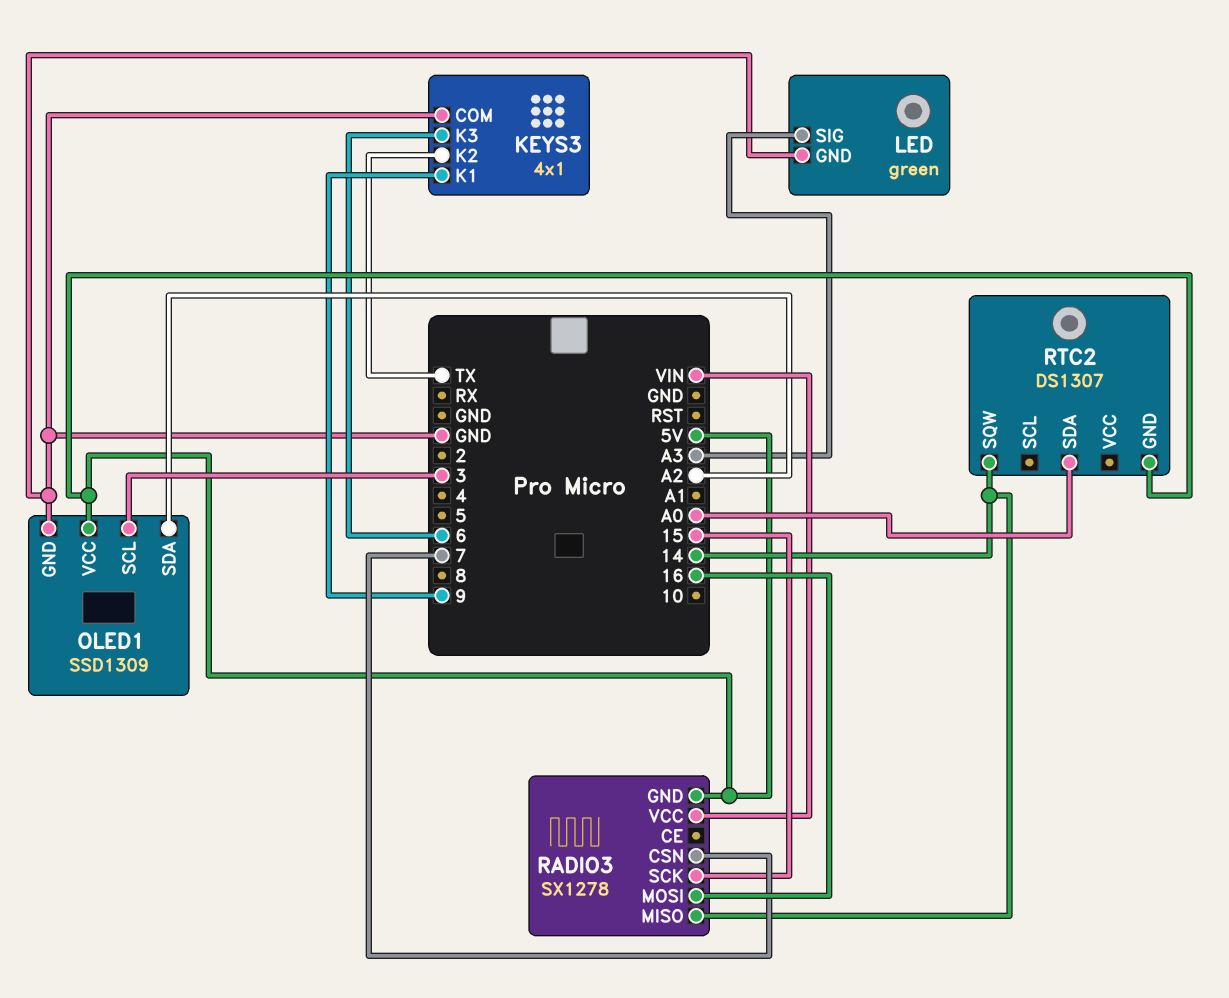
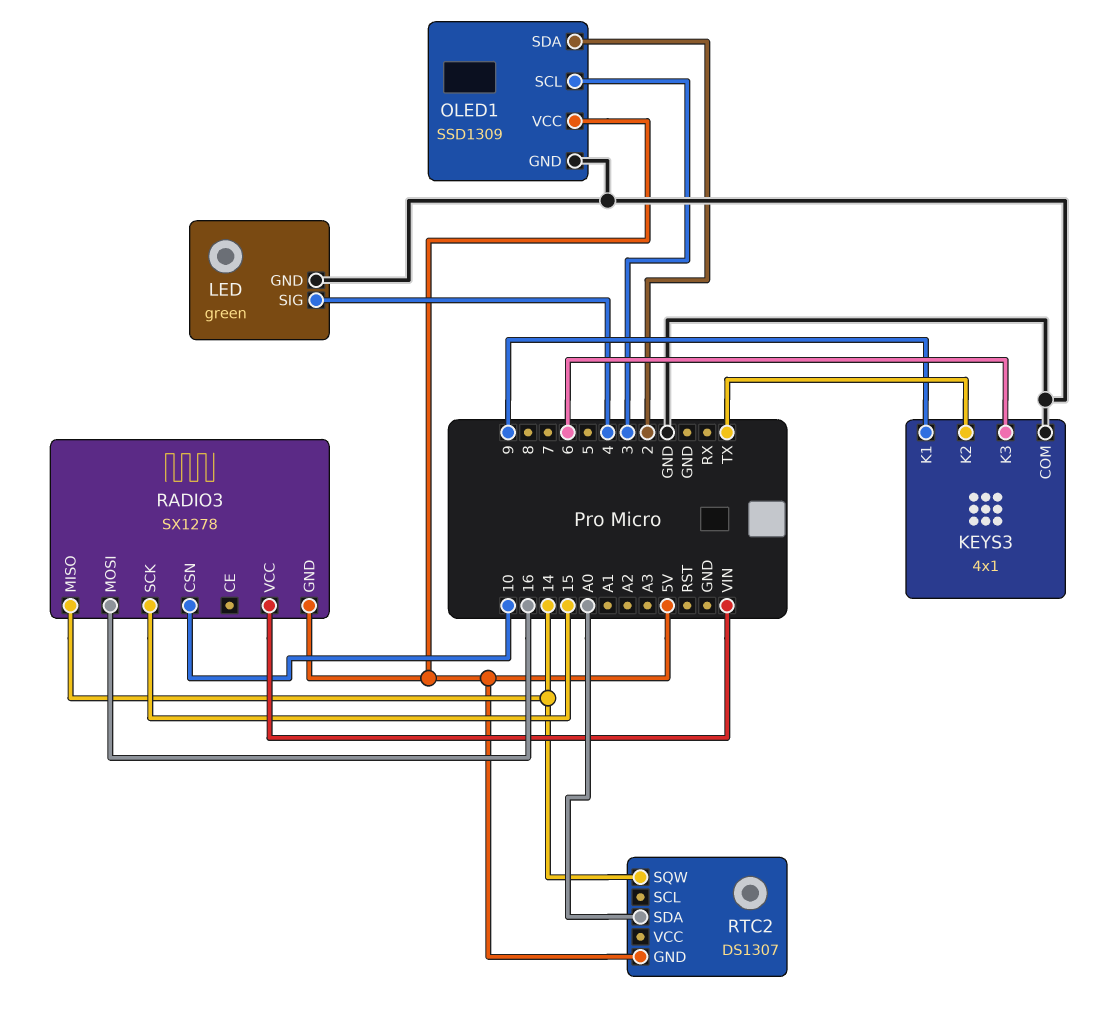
LED pin SIG: A3 -> 4
OLED1 pin SDA: A2 -> 2
RADIO3 pin CSN: 7 -> 10

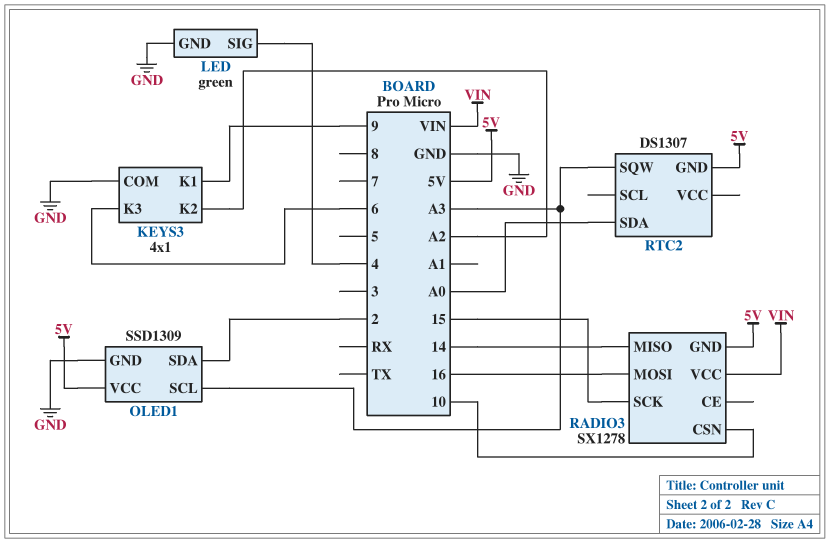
KEYS3 pin K2: TX -> A2
OLED1 pin SCL: 3 -> A3
RTC2 pin SQW: 14 -> A3

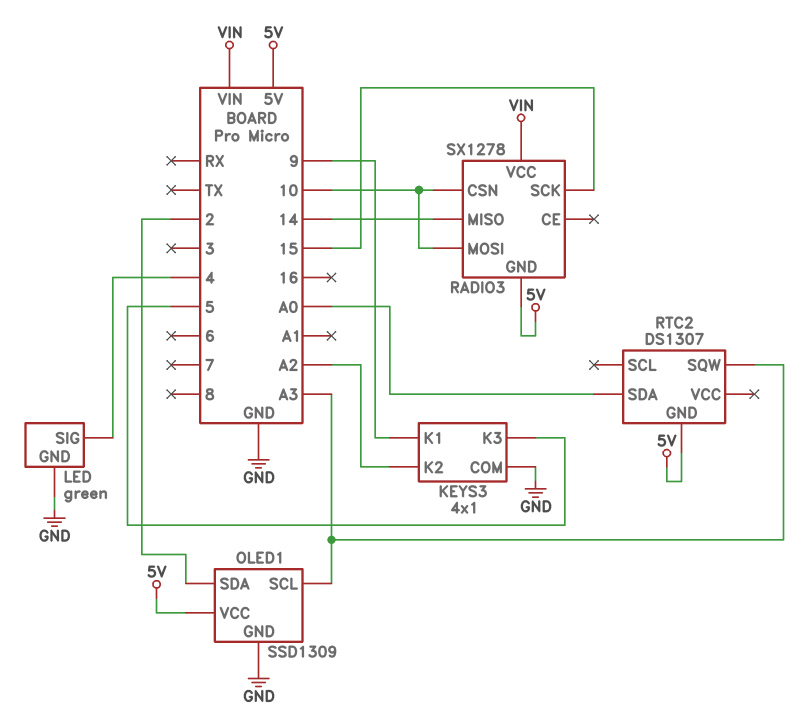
KEYS3 pin K3: 6 -> 5
RADIO3 pin MOSI: 16 -> 10

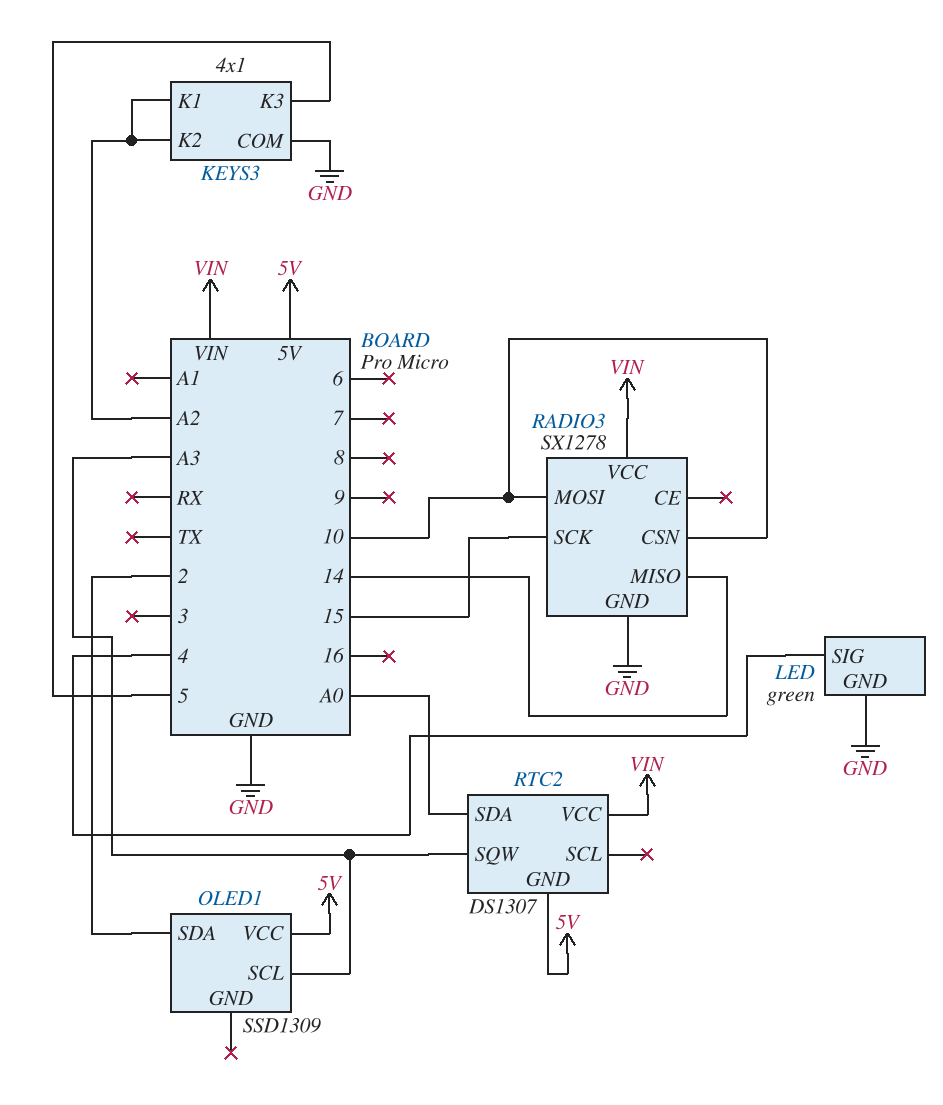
KEYS3 pin K1: 9 -> A2
OLED1 pin GND: GND -> none
RADIO3 pin GND: 5V -> GND
RTC2 pin VCC: none -> VIN

